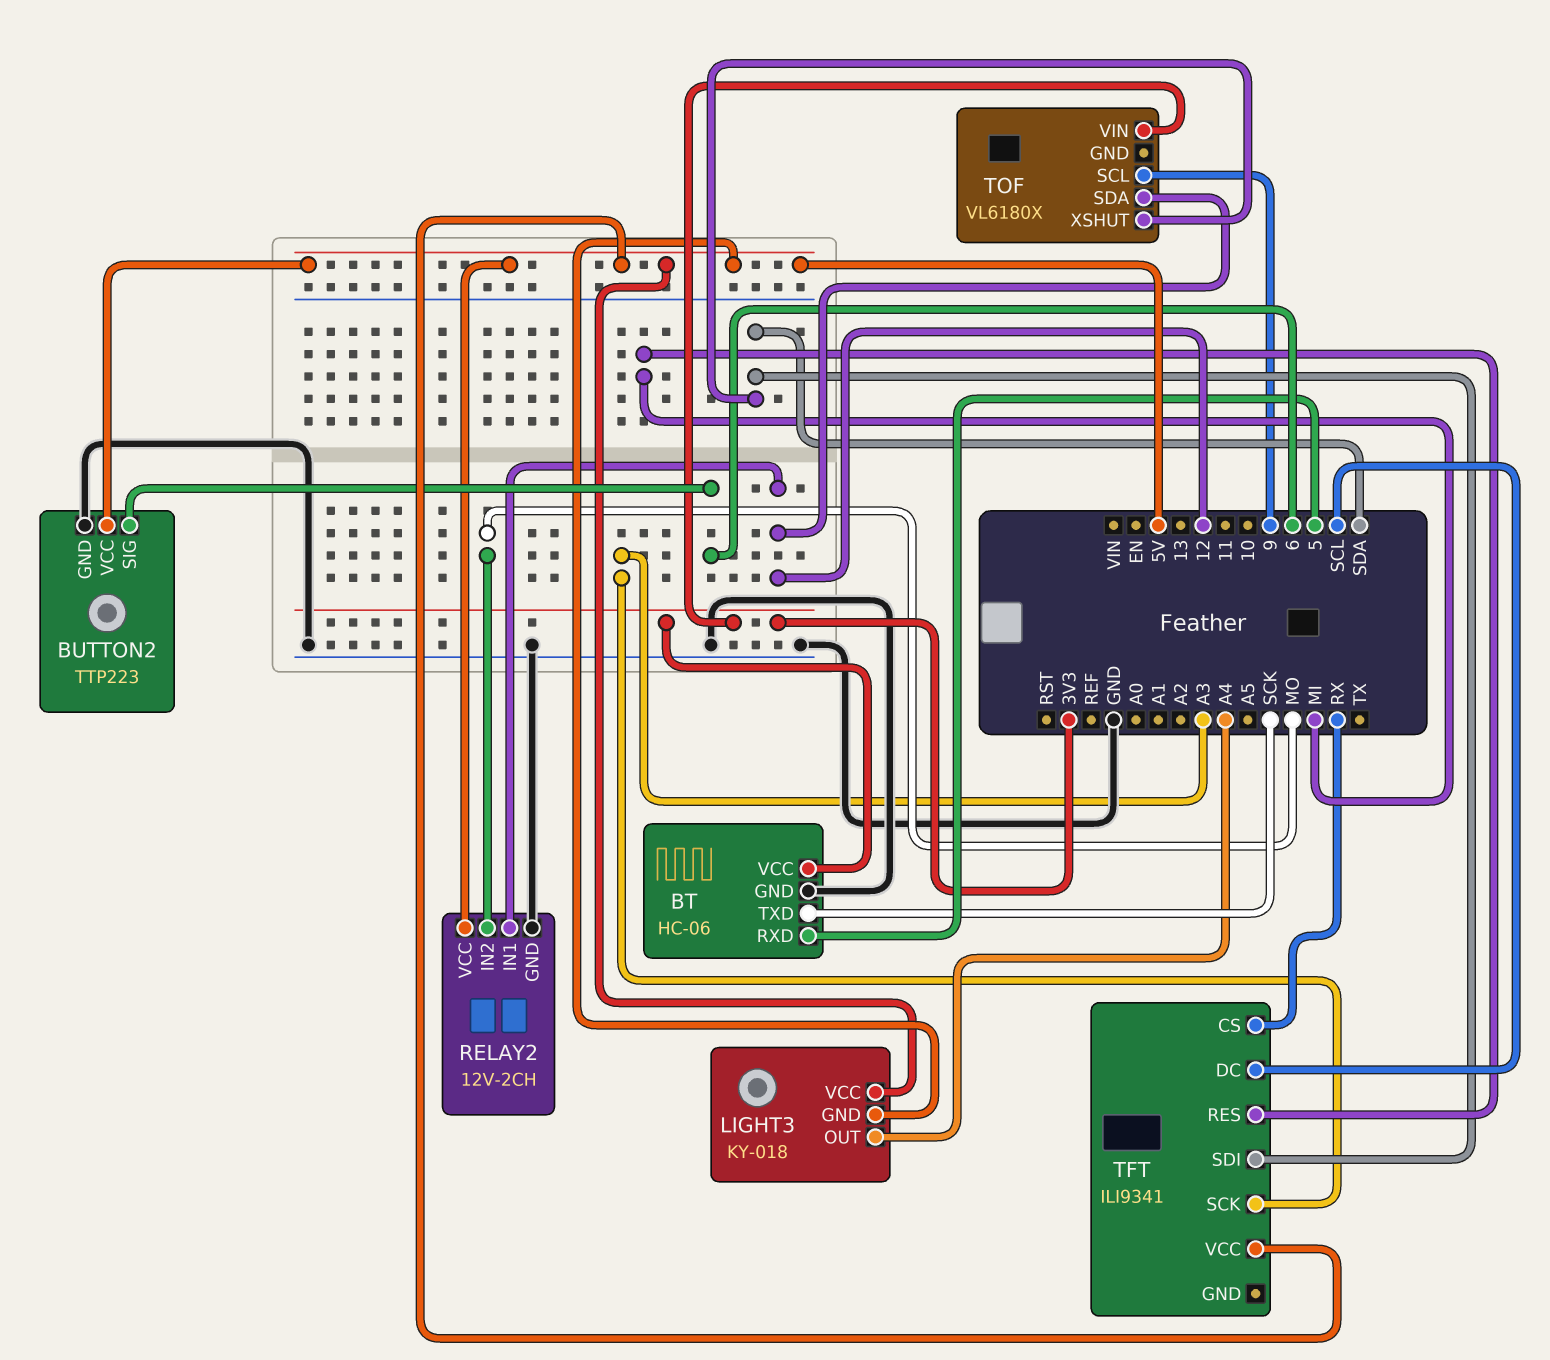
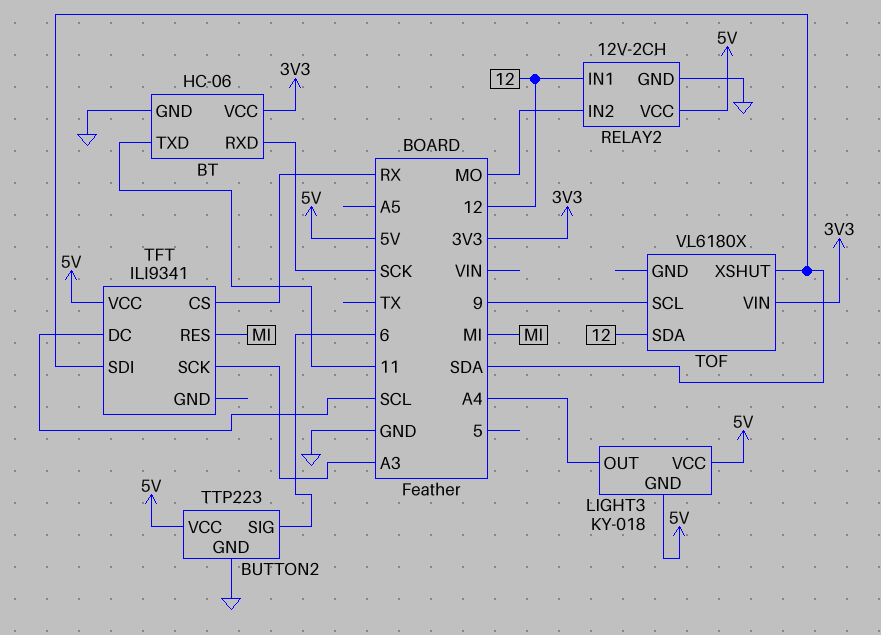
BT pin RXD: 5 -> SCK
BT pin TXD: SCK -> 11

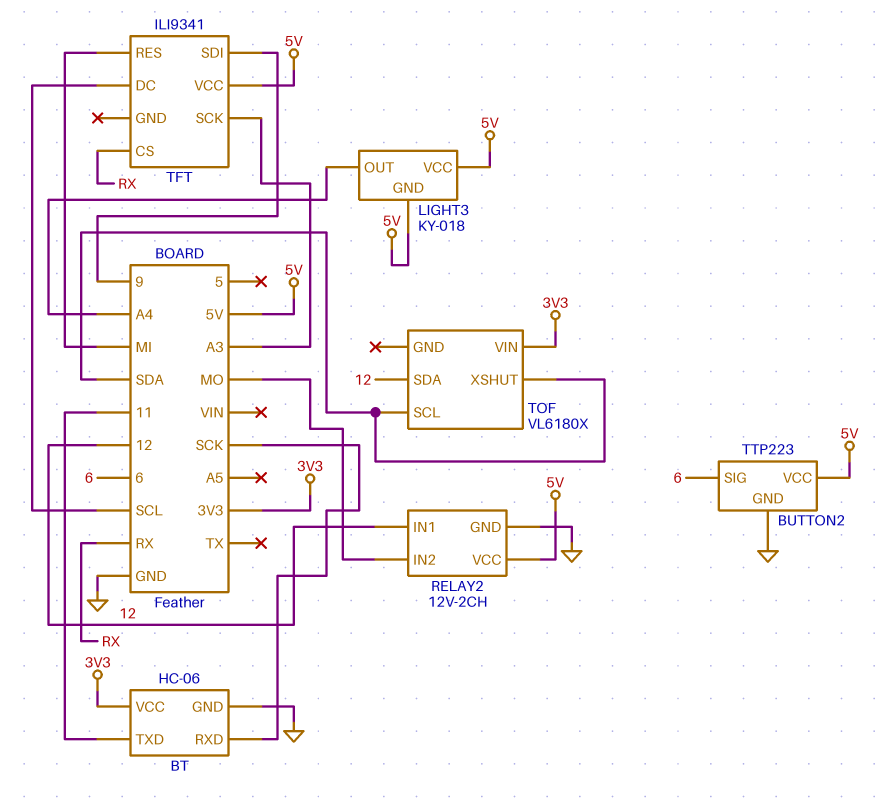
TFT pin SDI: SDA -> 9
TOF pin SCL: 9 -> SDA

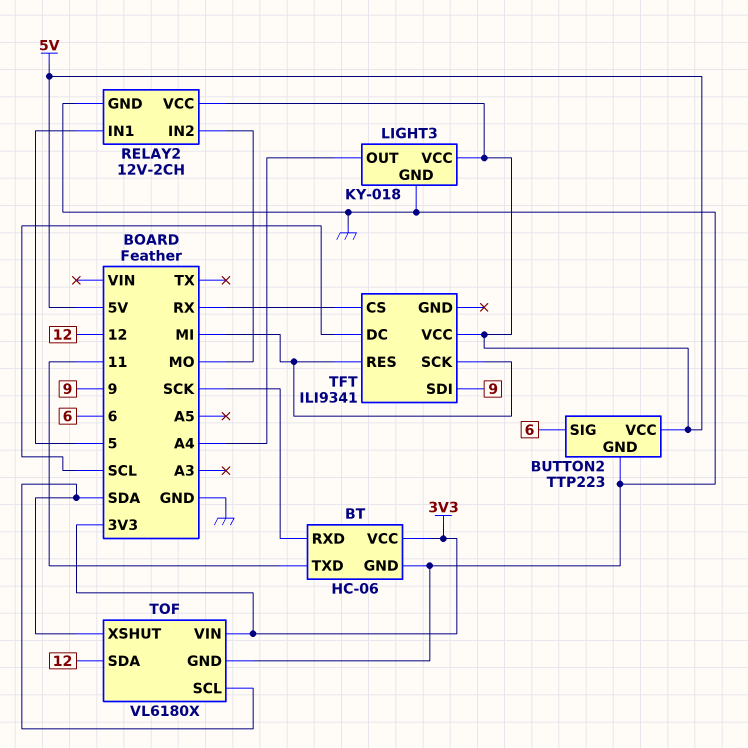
LIGHT3 pin GND: 5V -> GND
RELAY2 pin IN1: 12 -> 5
TFT pin SCK: A3 -> MI
TOF pin GND: none -> GND

